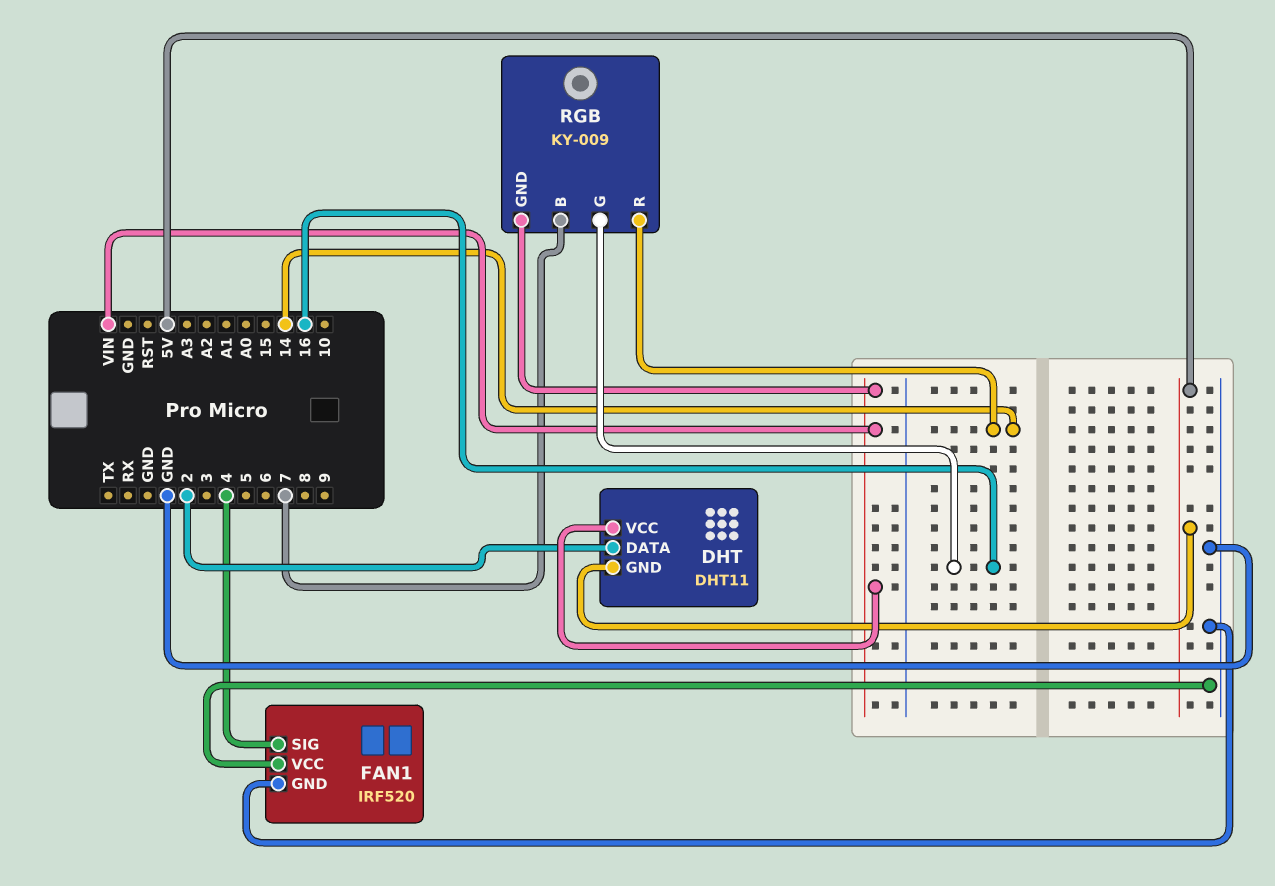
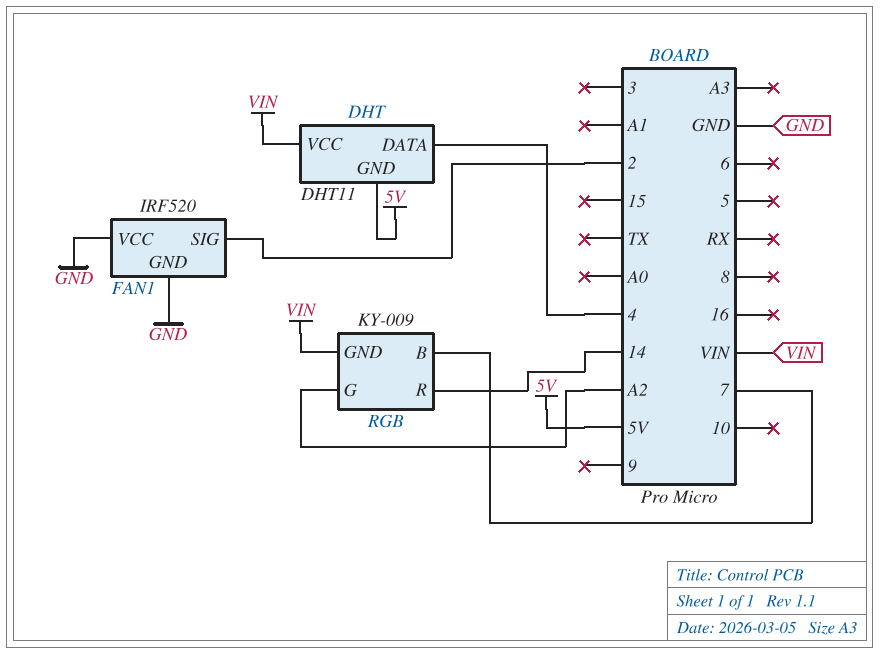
DHT pin DATA: 2 -> 4
FAN1 pin SIG: 4 -> 2
RGB pin G: 16 -> A2

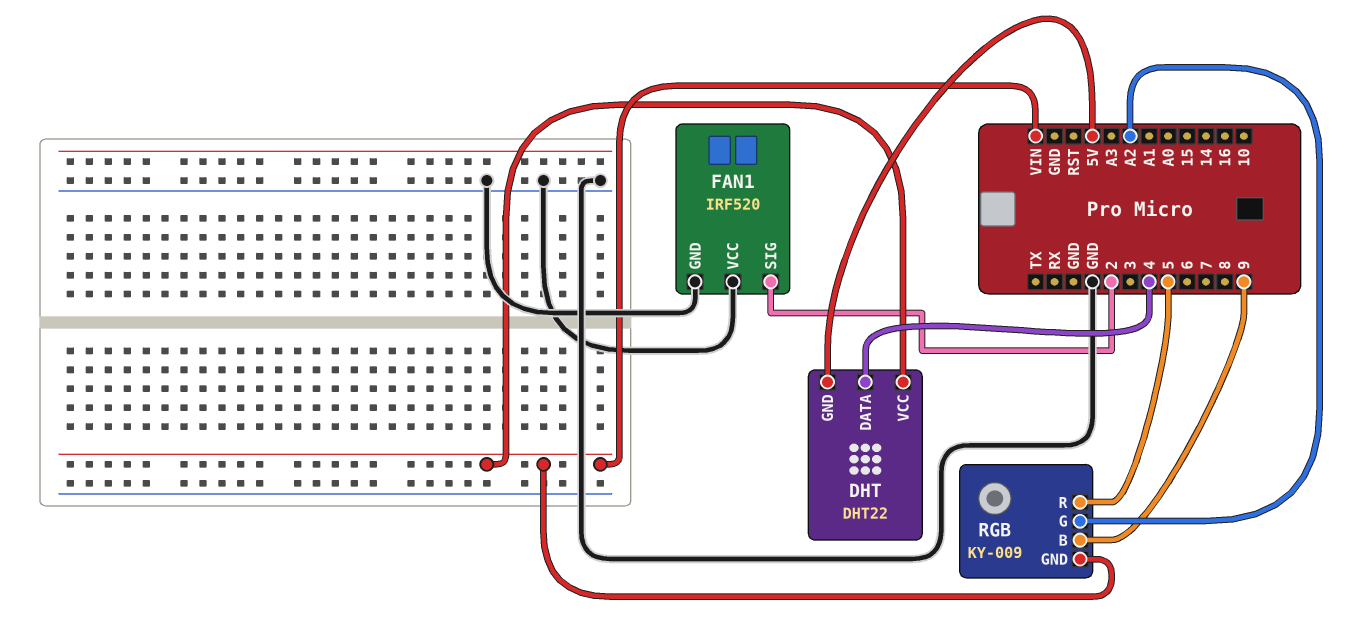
DHT: DHT11 -> DHT22
RGB pin B: 7 -> 9
RGB pin R: 14 -> 5

